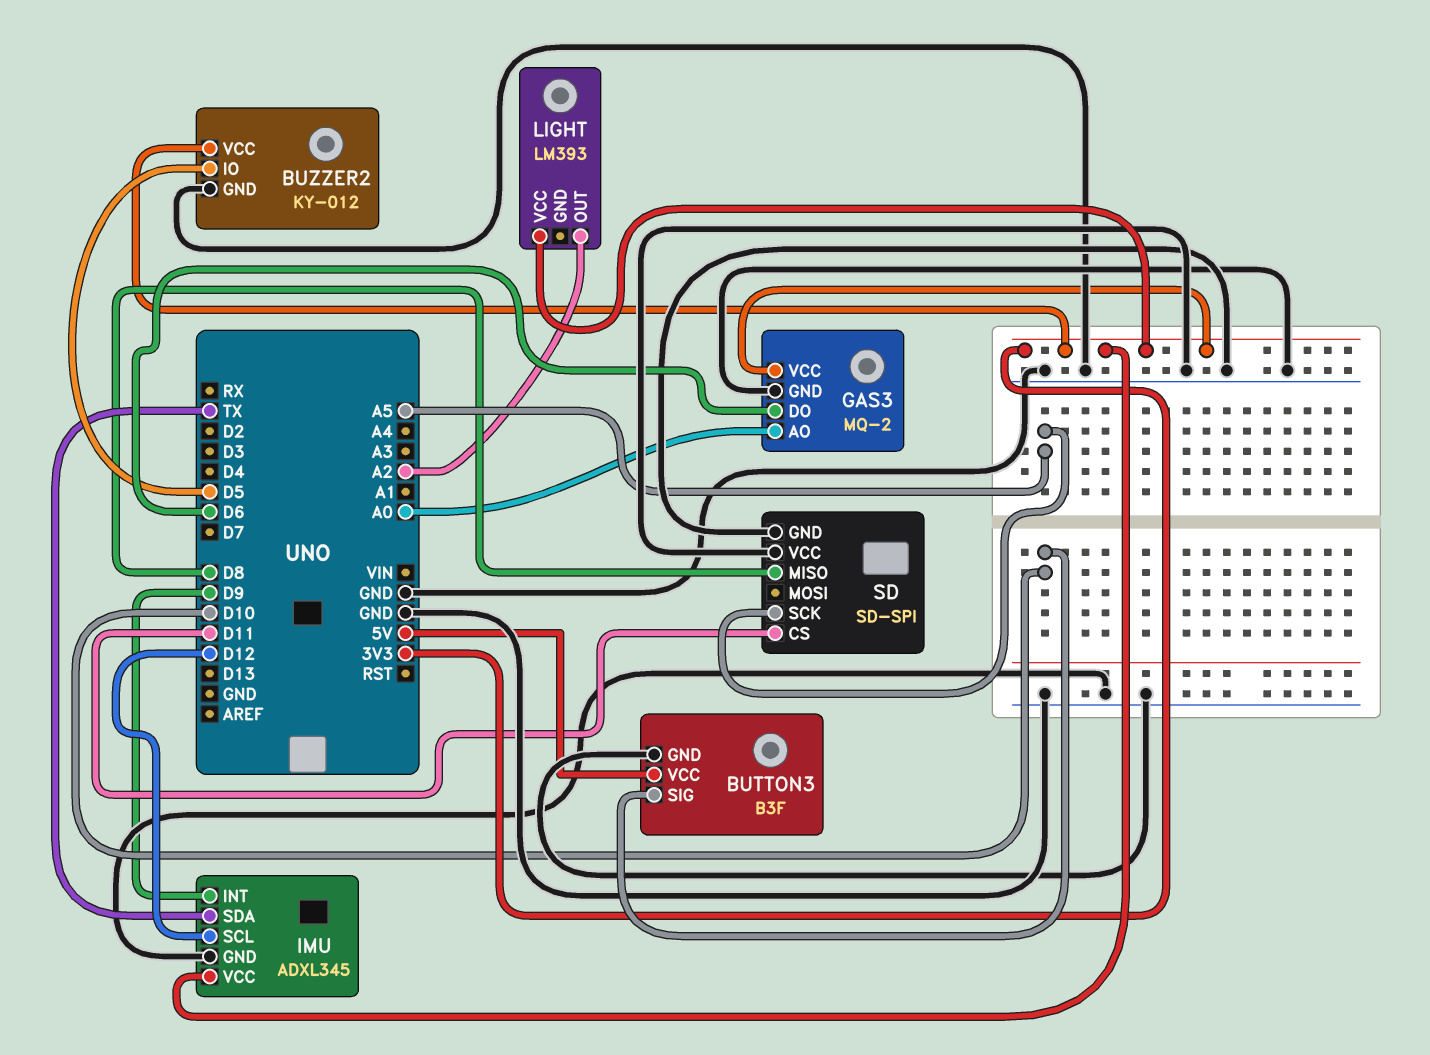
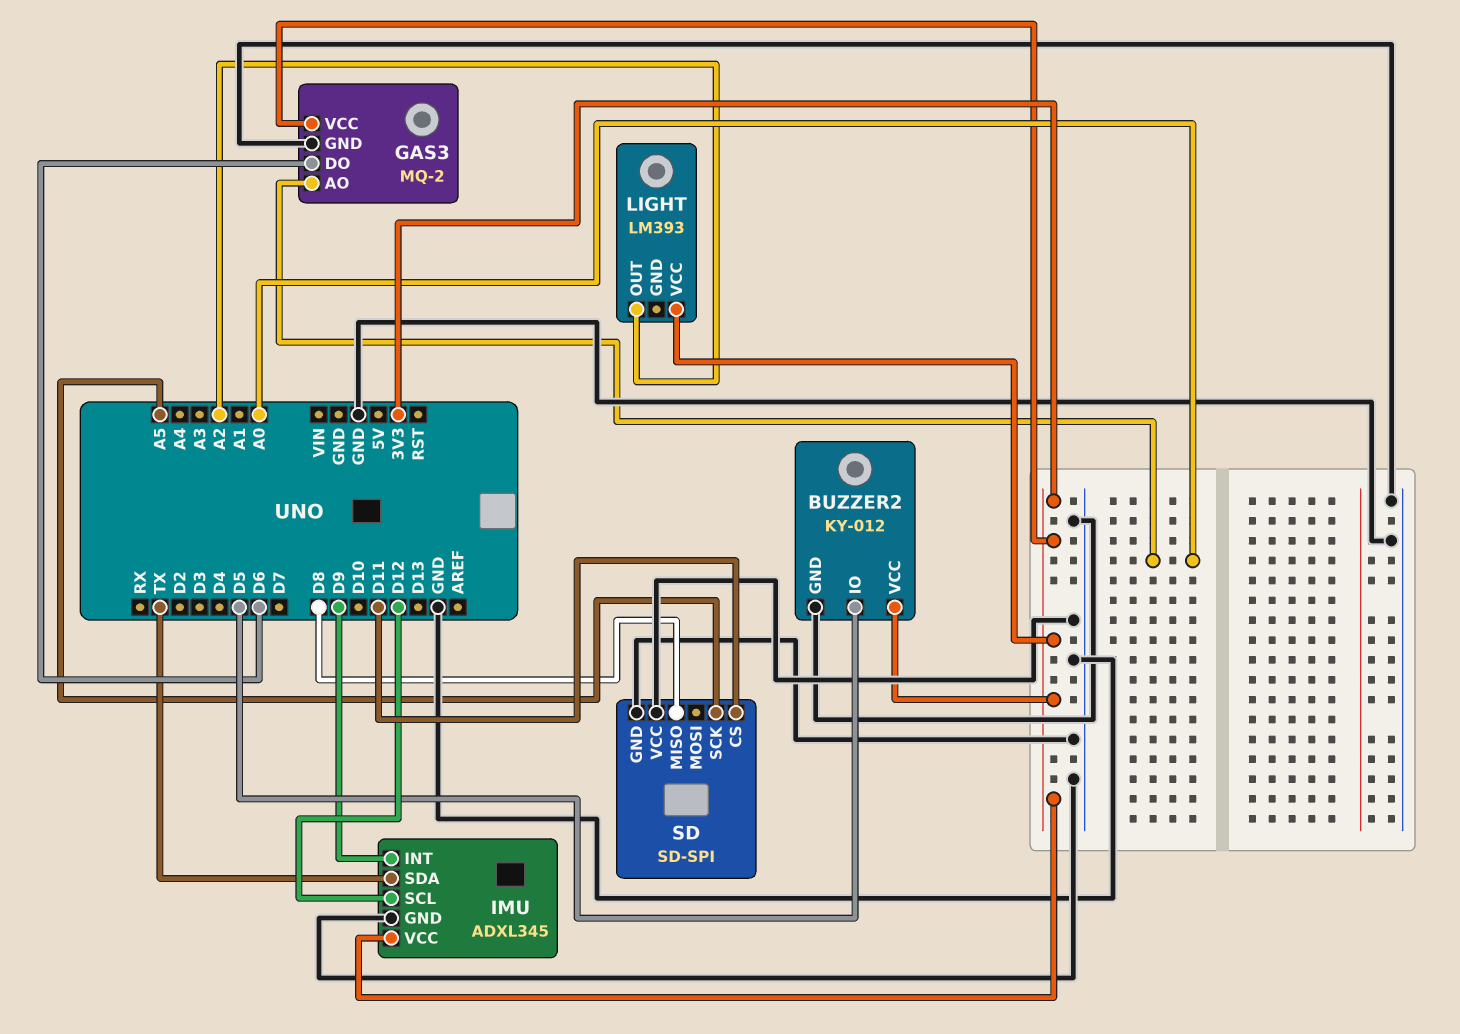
BUTTON3: B3F -> none
BUTTON3 pin GND: GND -> none
BUTTON3 pin SIG: D10 -> none
BUTTON3 pin VCC: 5V -> none

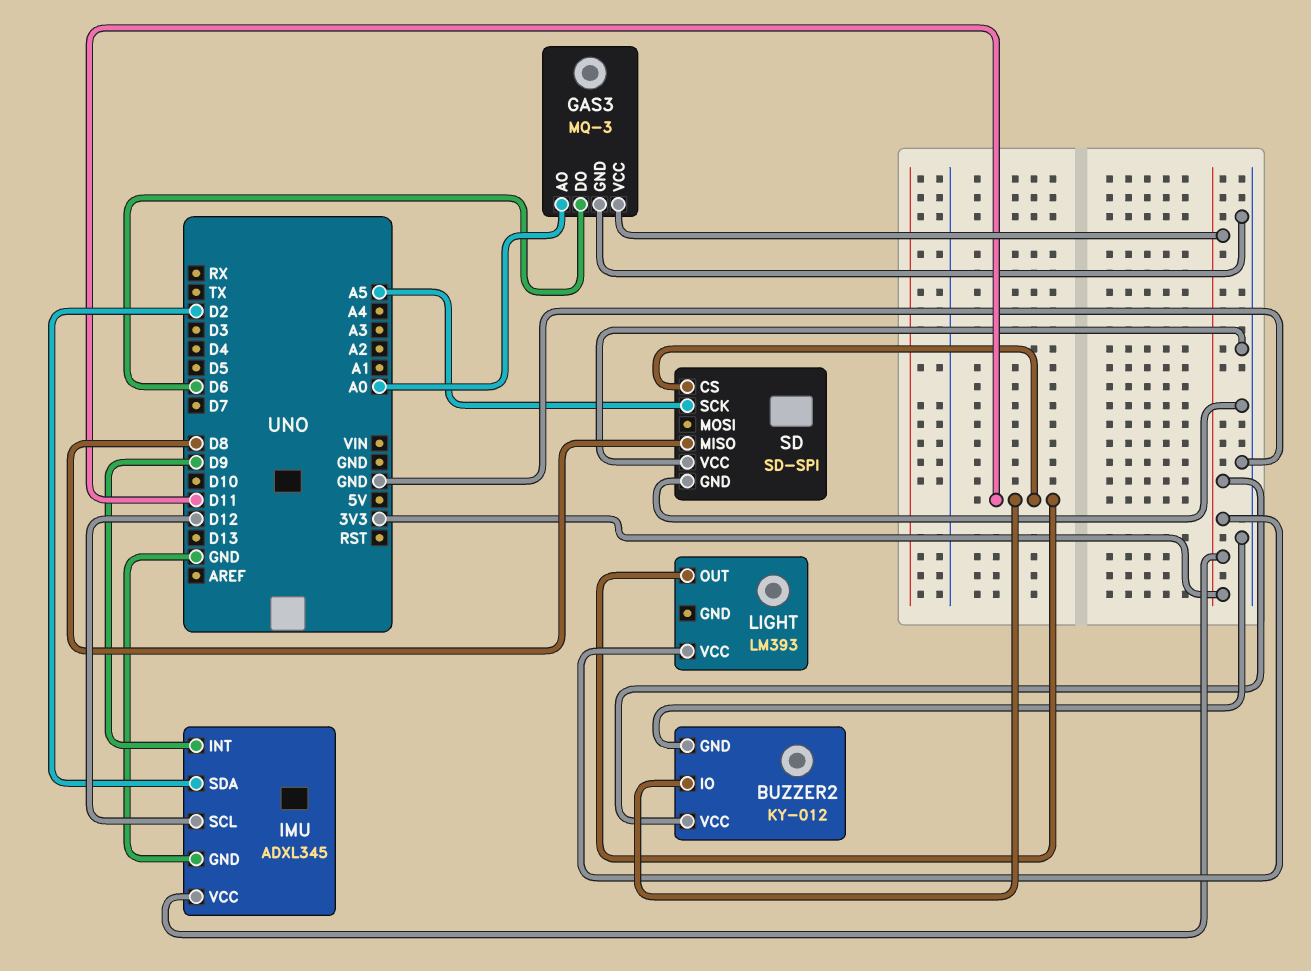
BUZZER2 pin IO: D5 -> D11
GAS3: MQ-2 -> MQ-3
IMU pin SDA: TX -> D2
LIGHT pin OUT: A2 -> D11

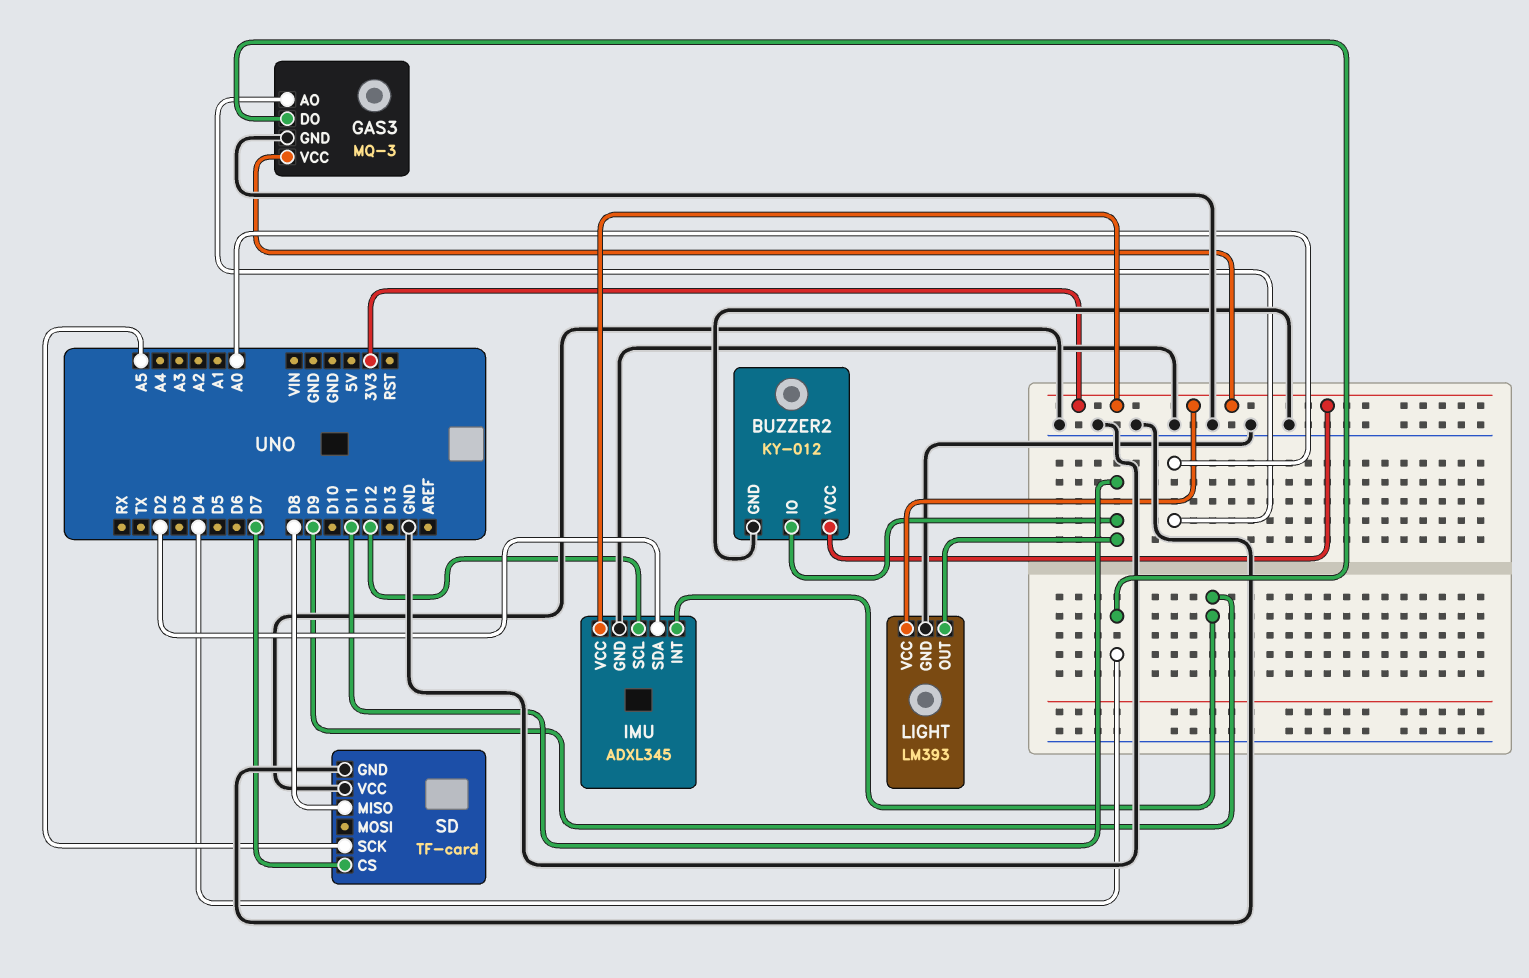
GAS3 pin DO: D6 -> D4
LIGHT pin GND: none -> GND
SD: SD-SPI -> TF-card
SD pin CS: D11 -> D7

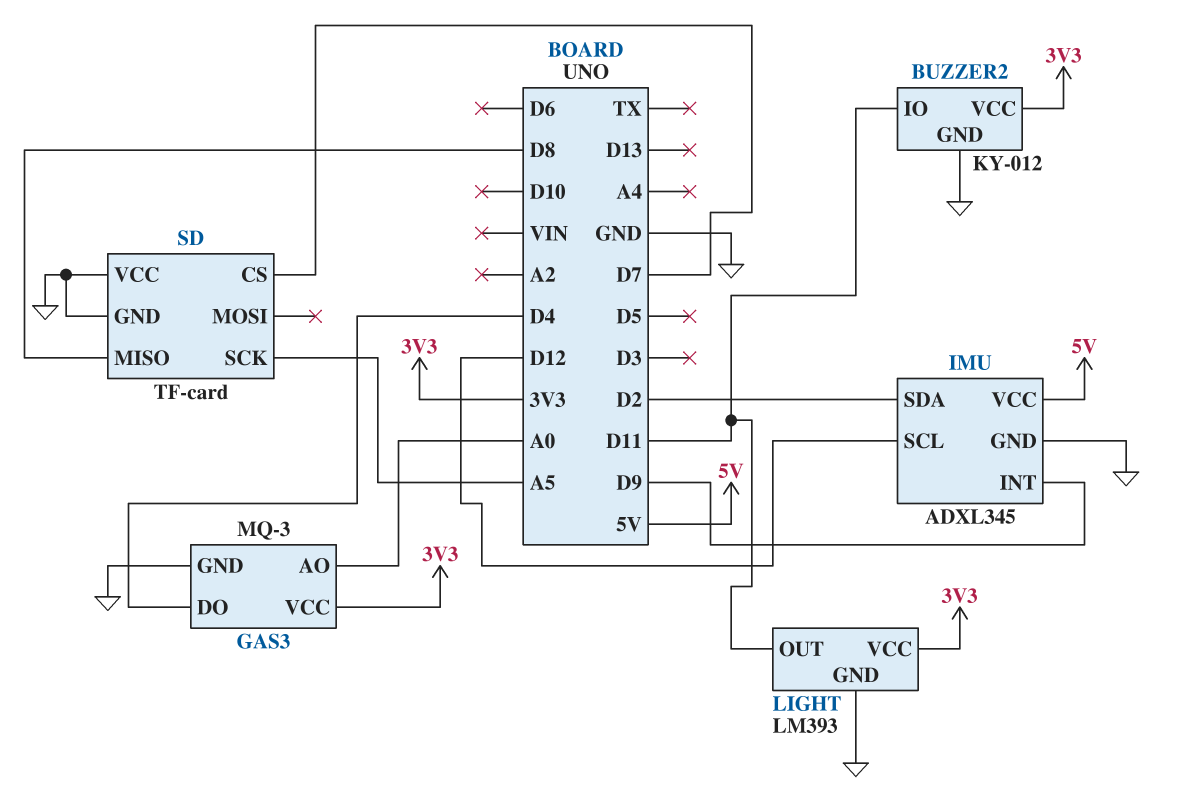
IMU pin VCC: 3V3 -> 5V

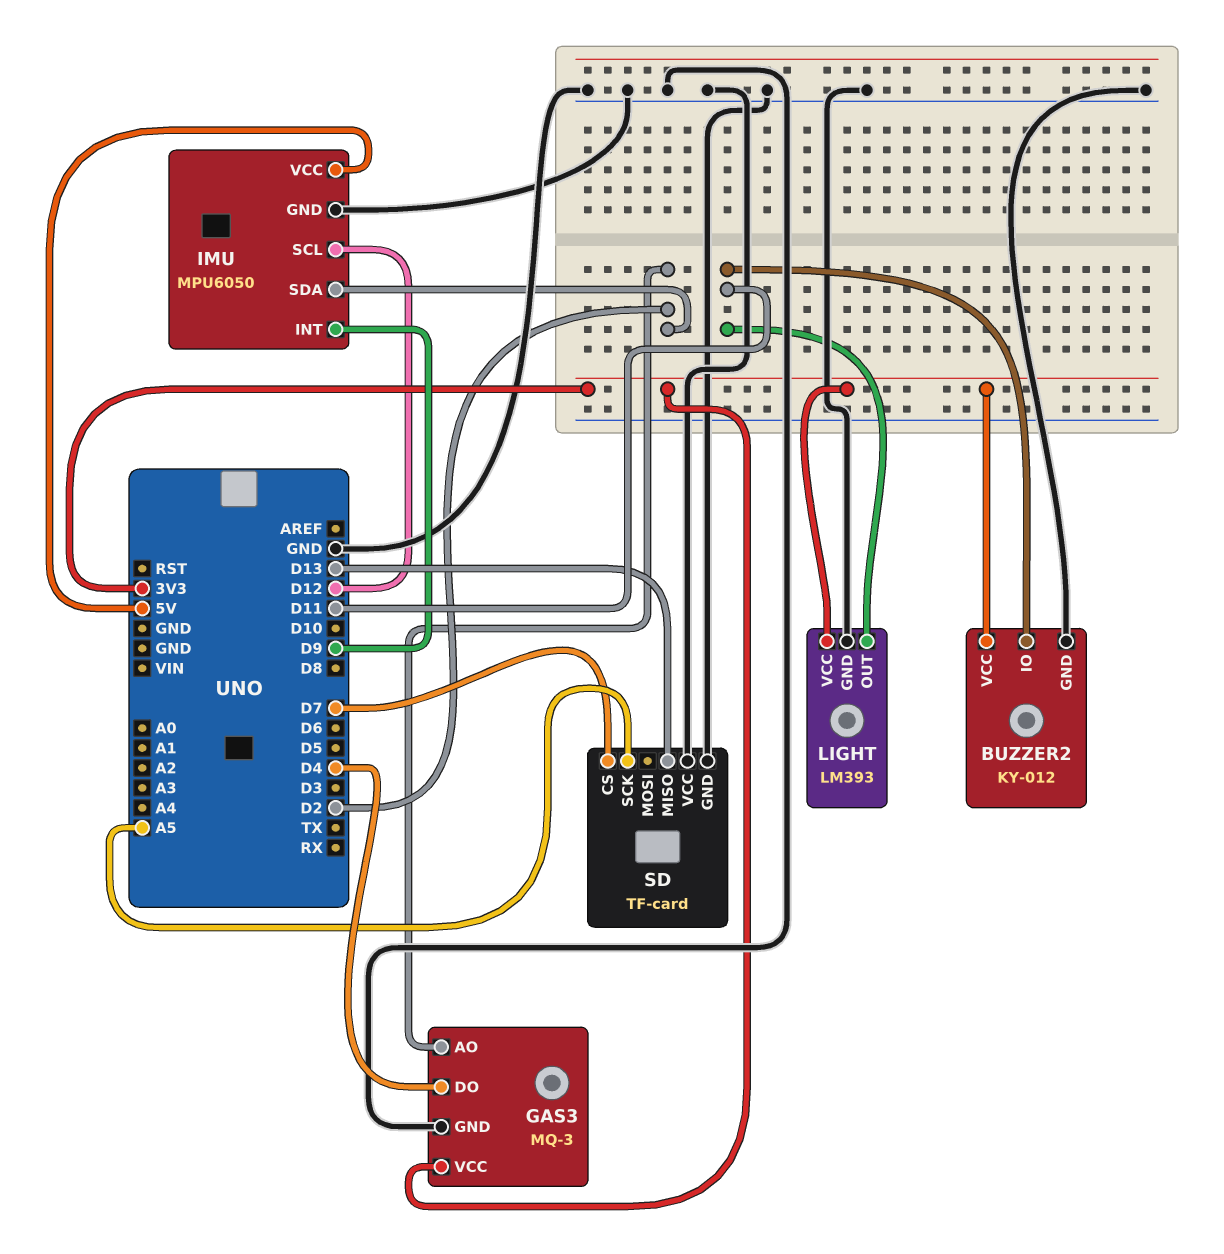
GAS3 pin AO: A0 -> D2
IMU: ADXL345 -> MPU6050
SD pin MISO: D8 -> D13

